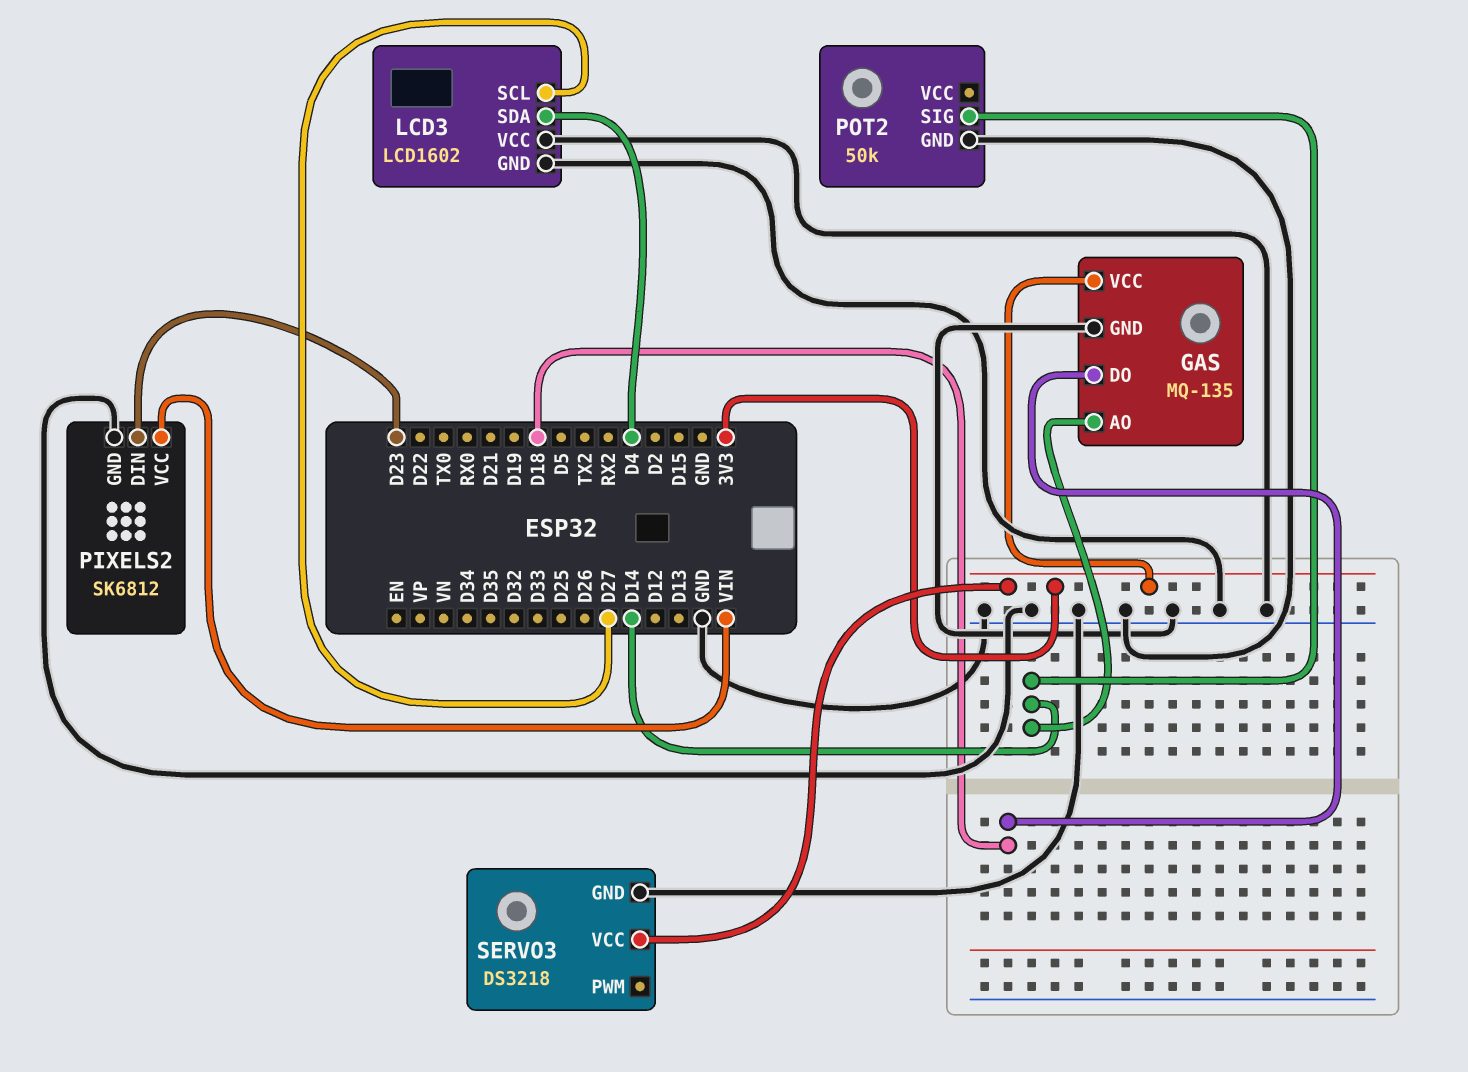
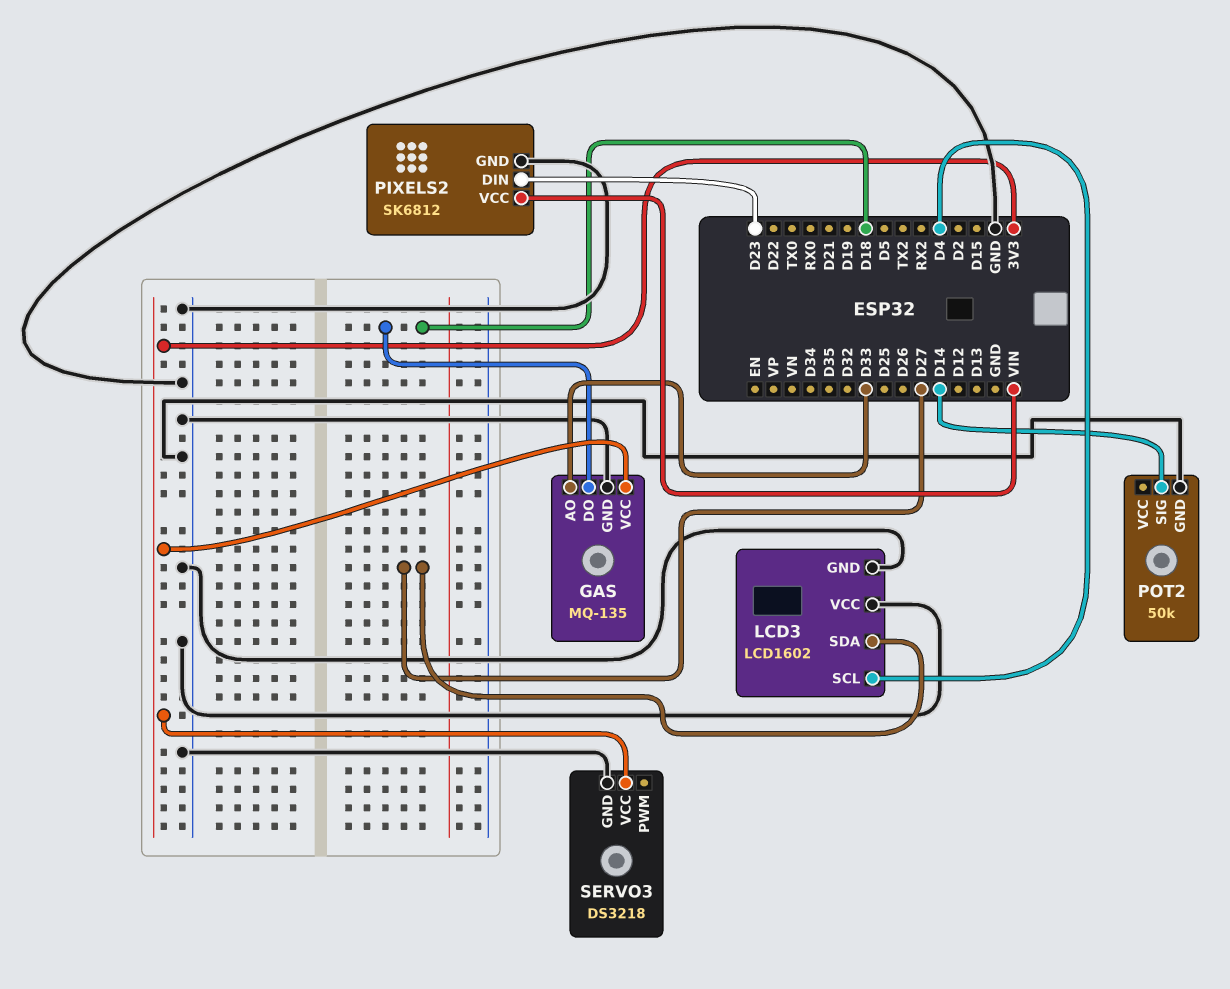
GAS pin AO: D14 -> D33
LCD3 pin SCL: D27 -> D4
LCD3 pin SDA: D4 -> D27

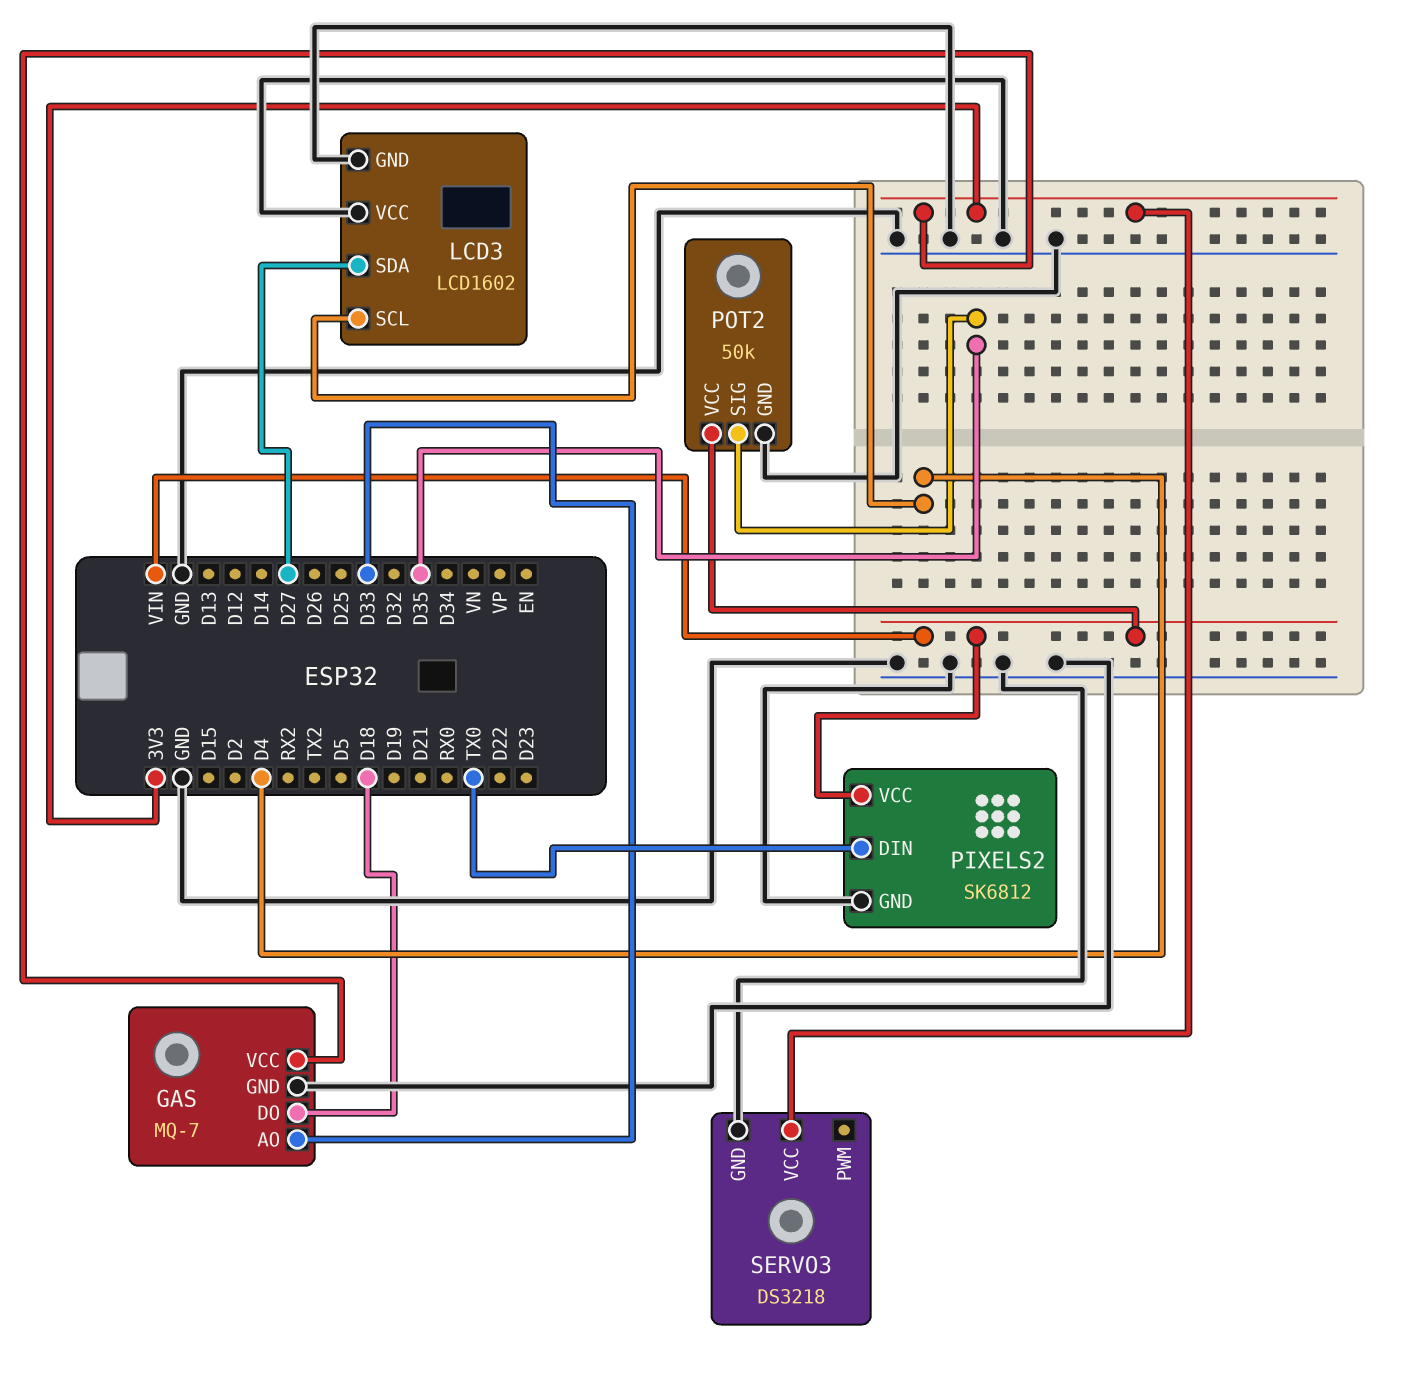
GAS: MQ-135 -> MQ-7
PIXELS2 pin DIN: D23 -> TX0
POT2 pin SIG: D14 -> D35
POT2 pin VCC: none -> VIN

